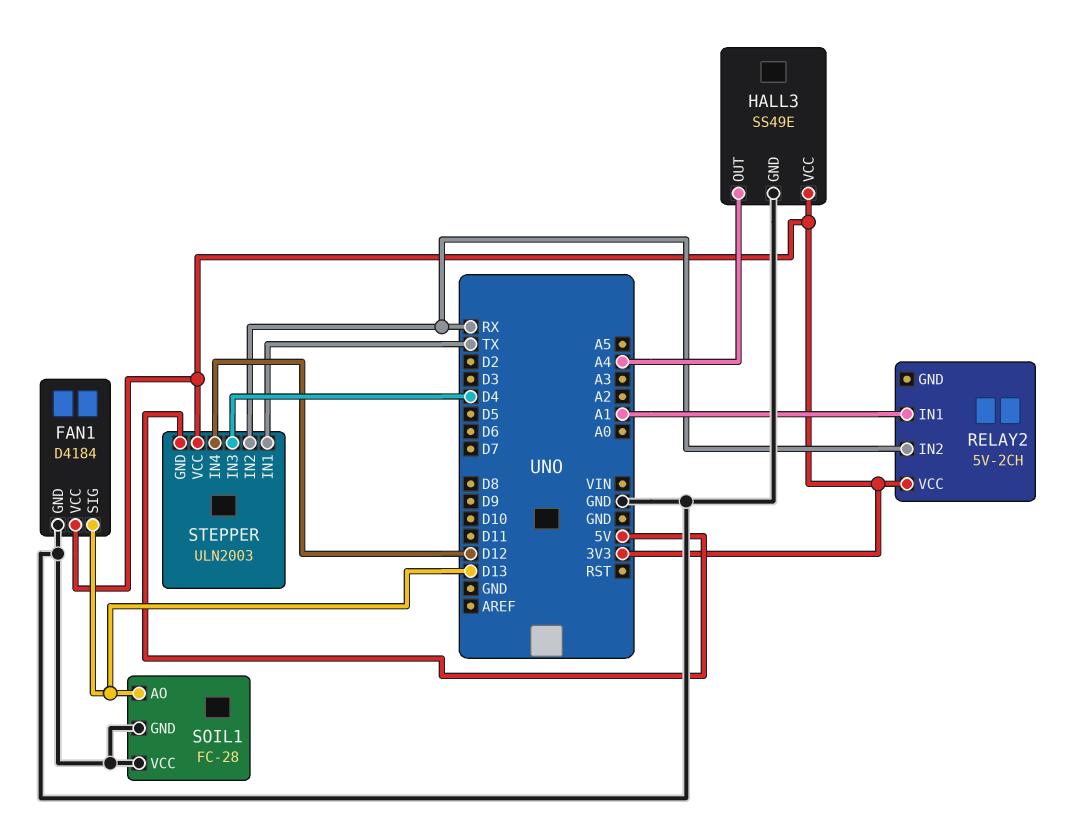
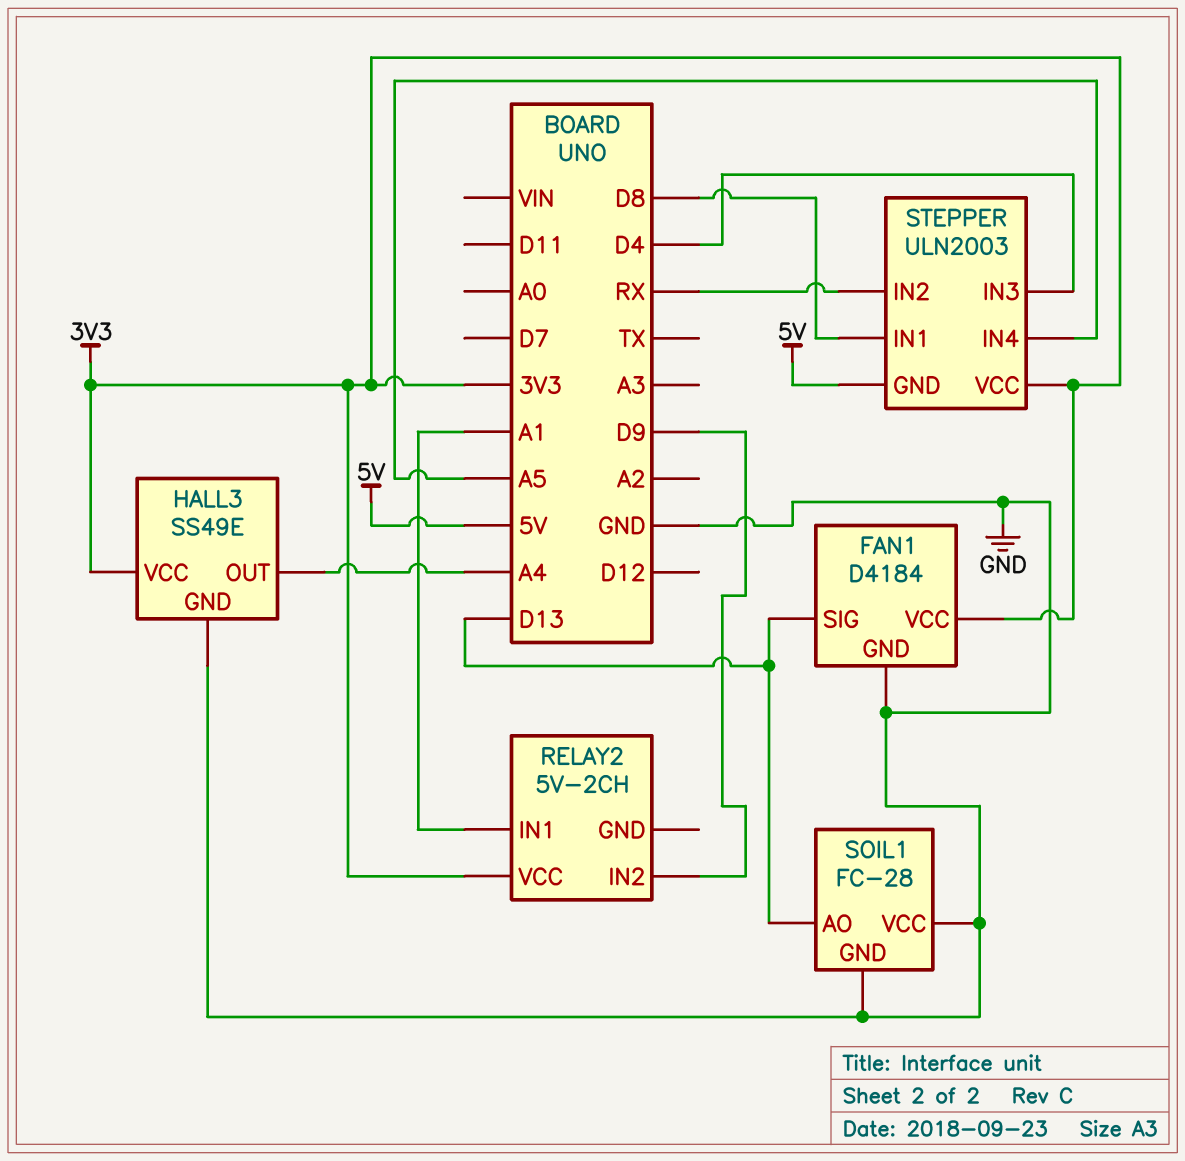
RELAY2 pin IN2: RX -> D9
STEPPER pin IN1: TX -> D8
STEPPER pin IN4: D12 -> A5

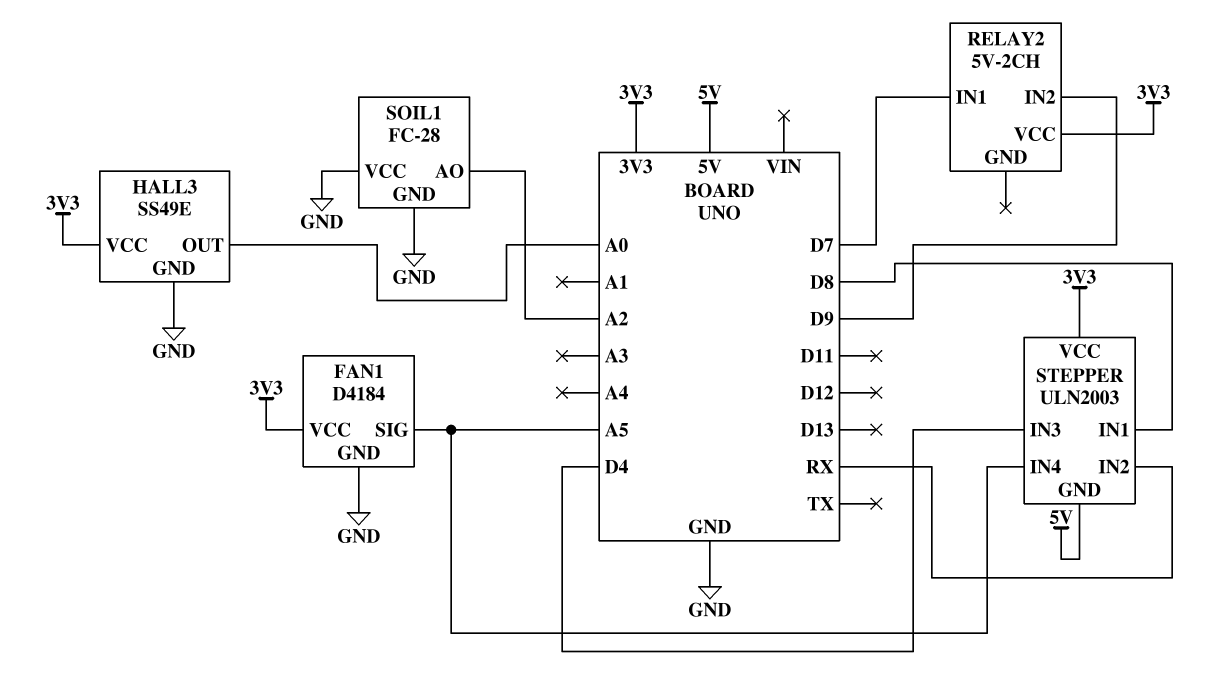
FAN1 pin SIG: D13 -> A5
HALL3 pin OUT: A4 -> A0
RELAY2 pin IN1: A1 -> D7
SOIL1 pin AO: D13 -> A2

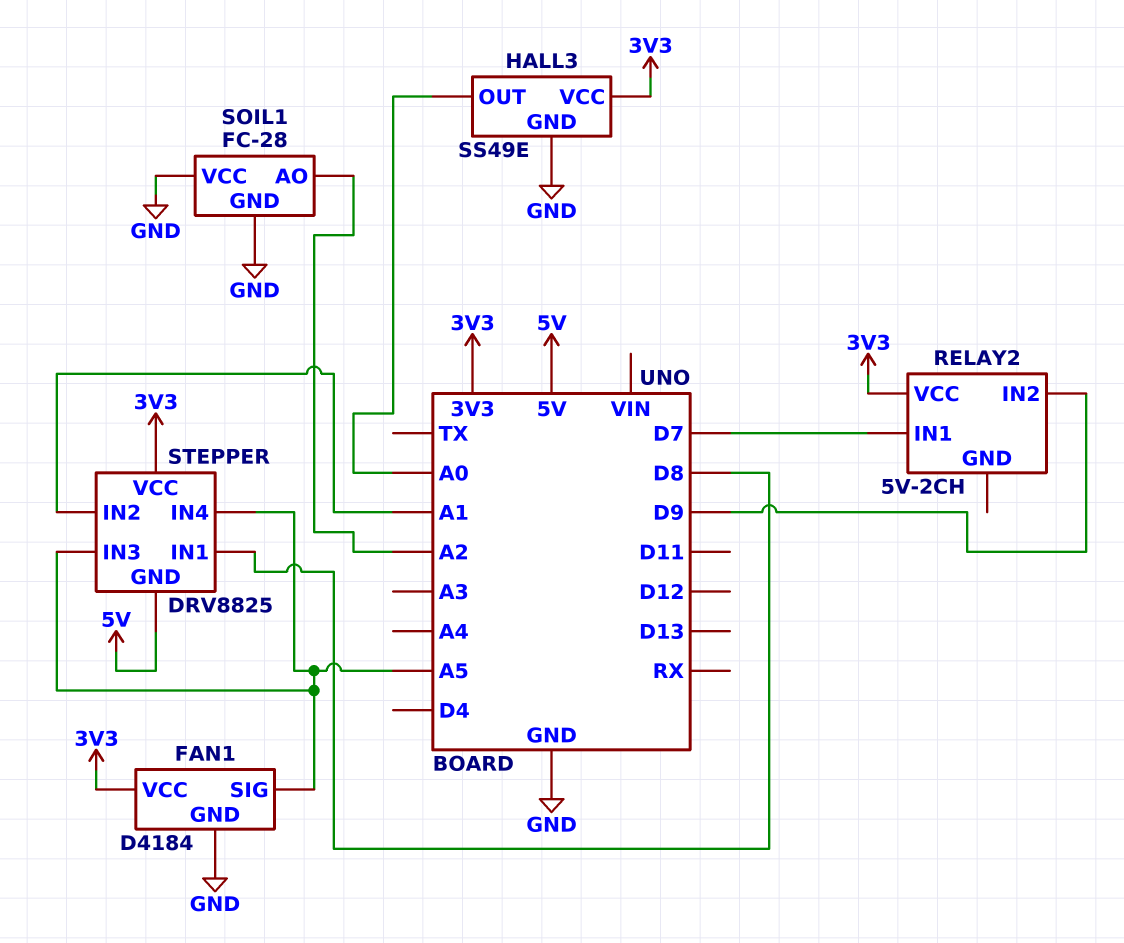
STEPPER: ULN2003 -> DRV8825
STEPPER pin IN2: RX -> A1
STEPPER pin IN3: D4 -> A5

